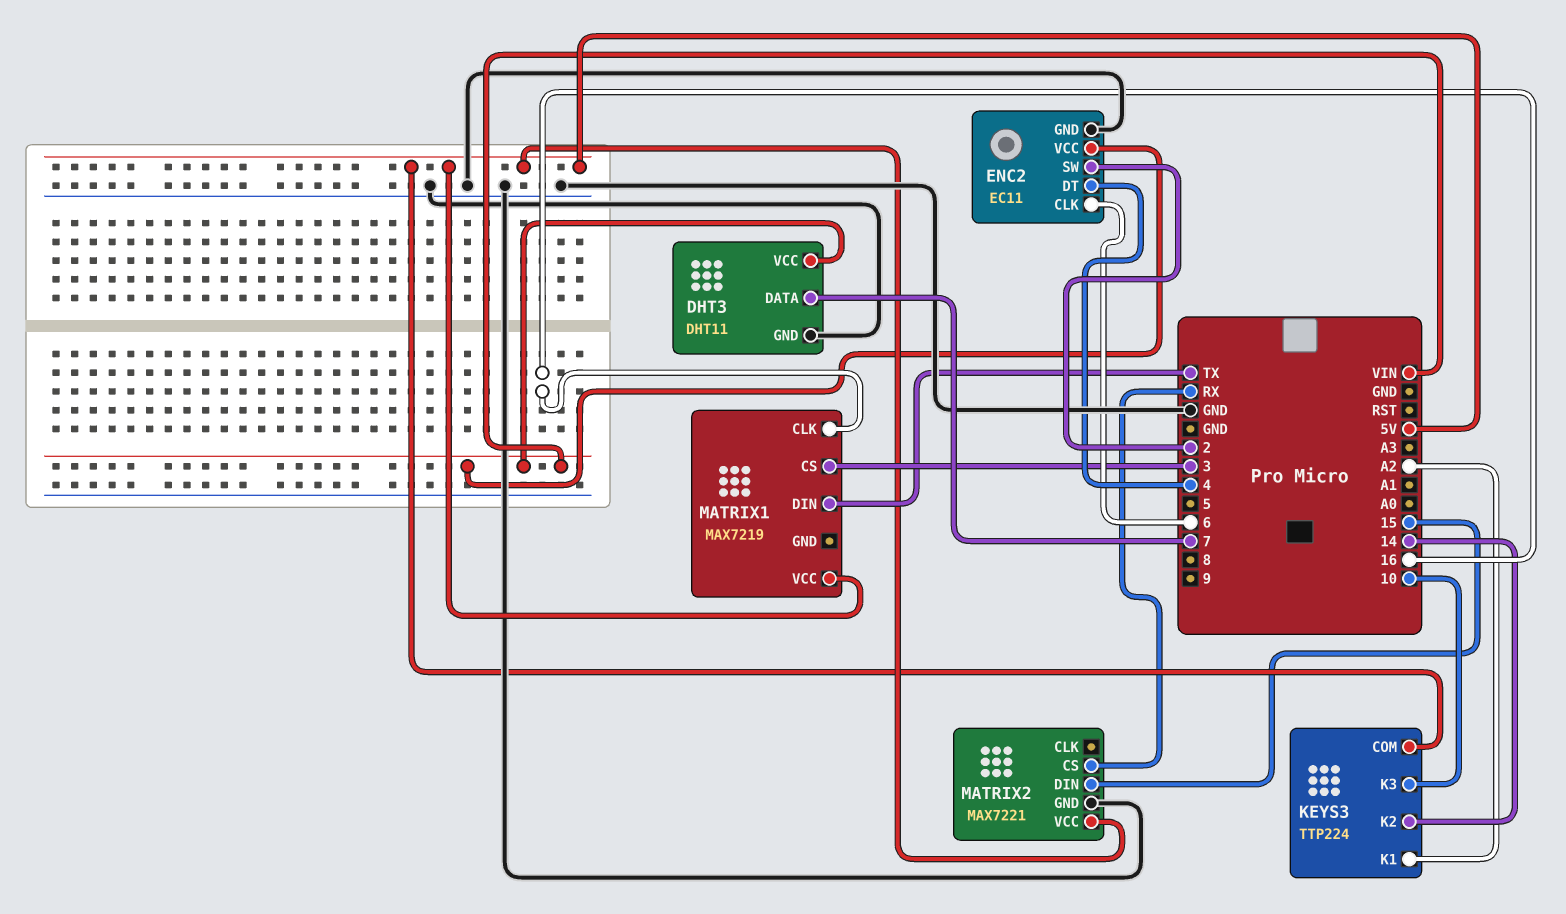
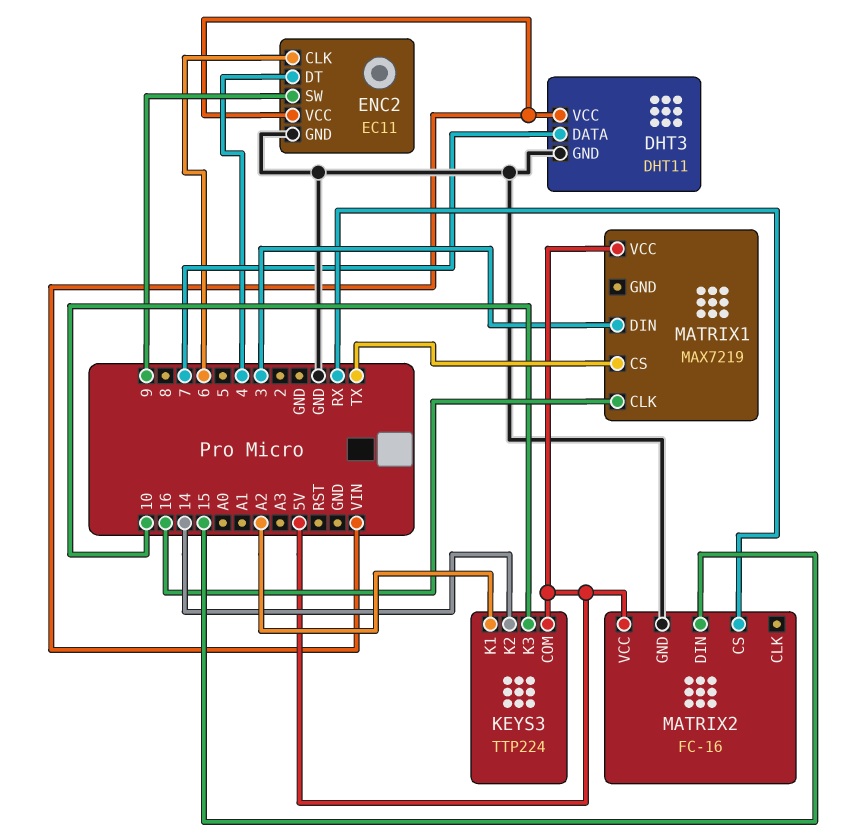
ENC2 pin SW: 2 -> 9
MATRIX1 pin CS: 3 -> TX
MATRIX1 pin DIN: TX -> 3
MATRIX2: MAX7221 -> FC-16

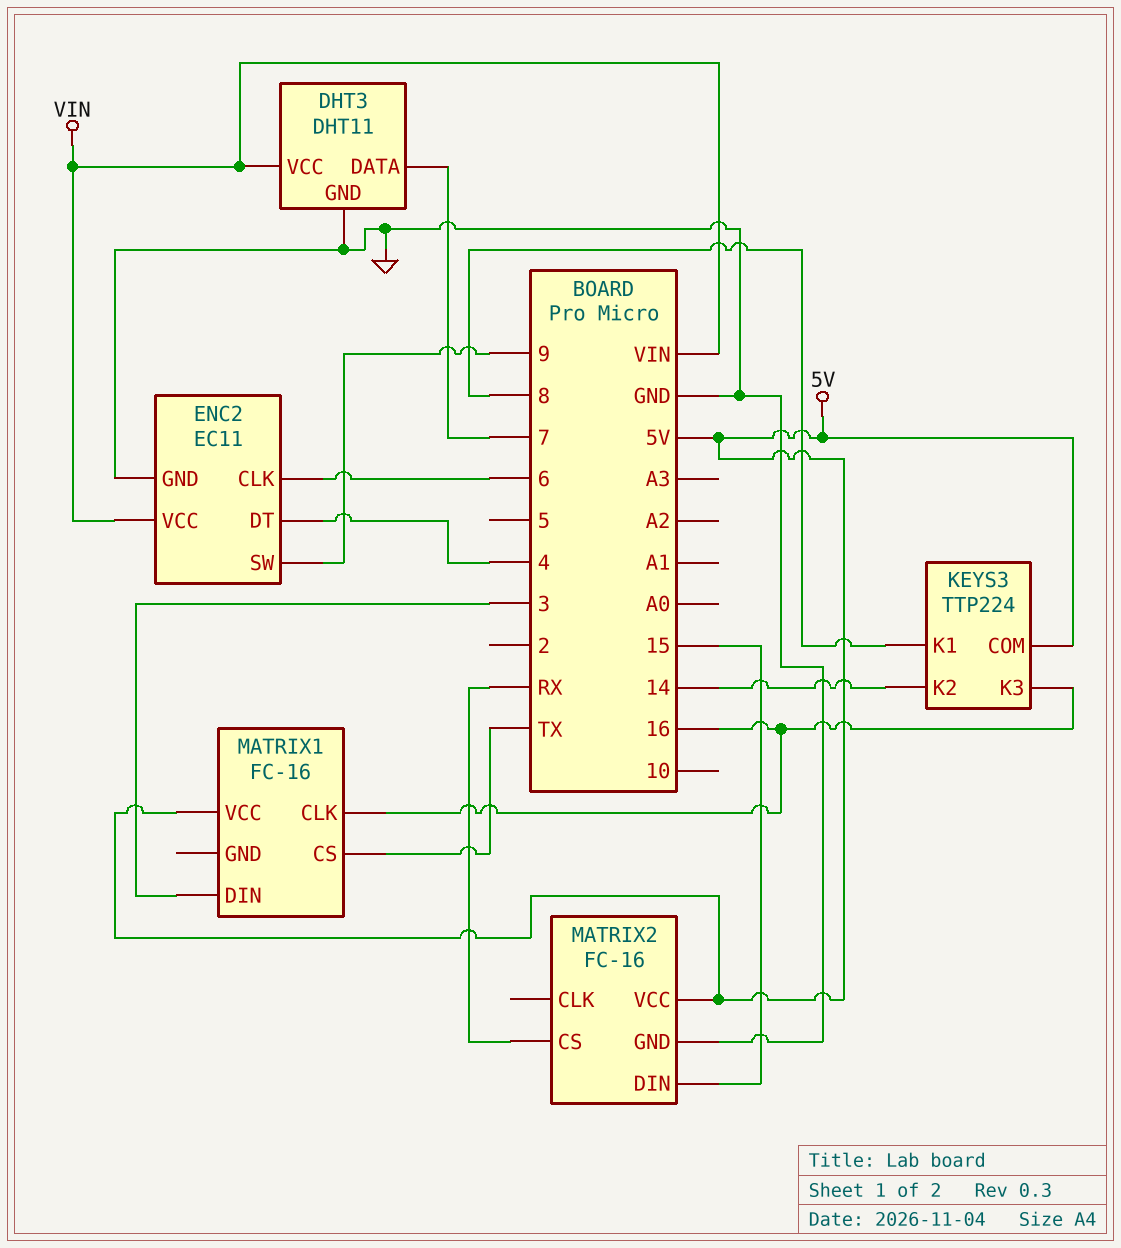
KEYS3 pin K1: A2 -> 8
KEYS3 pin K3: 10 -> 16
MATRIX1: MAX7219 -> FC-16

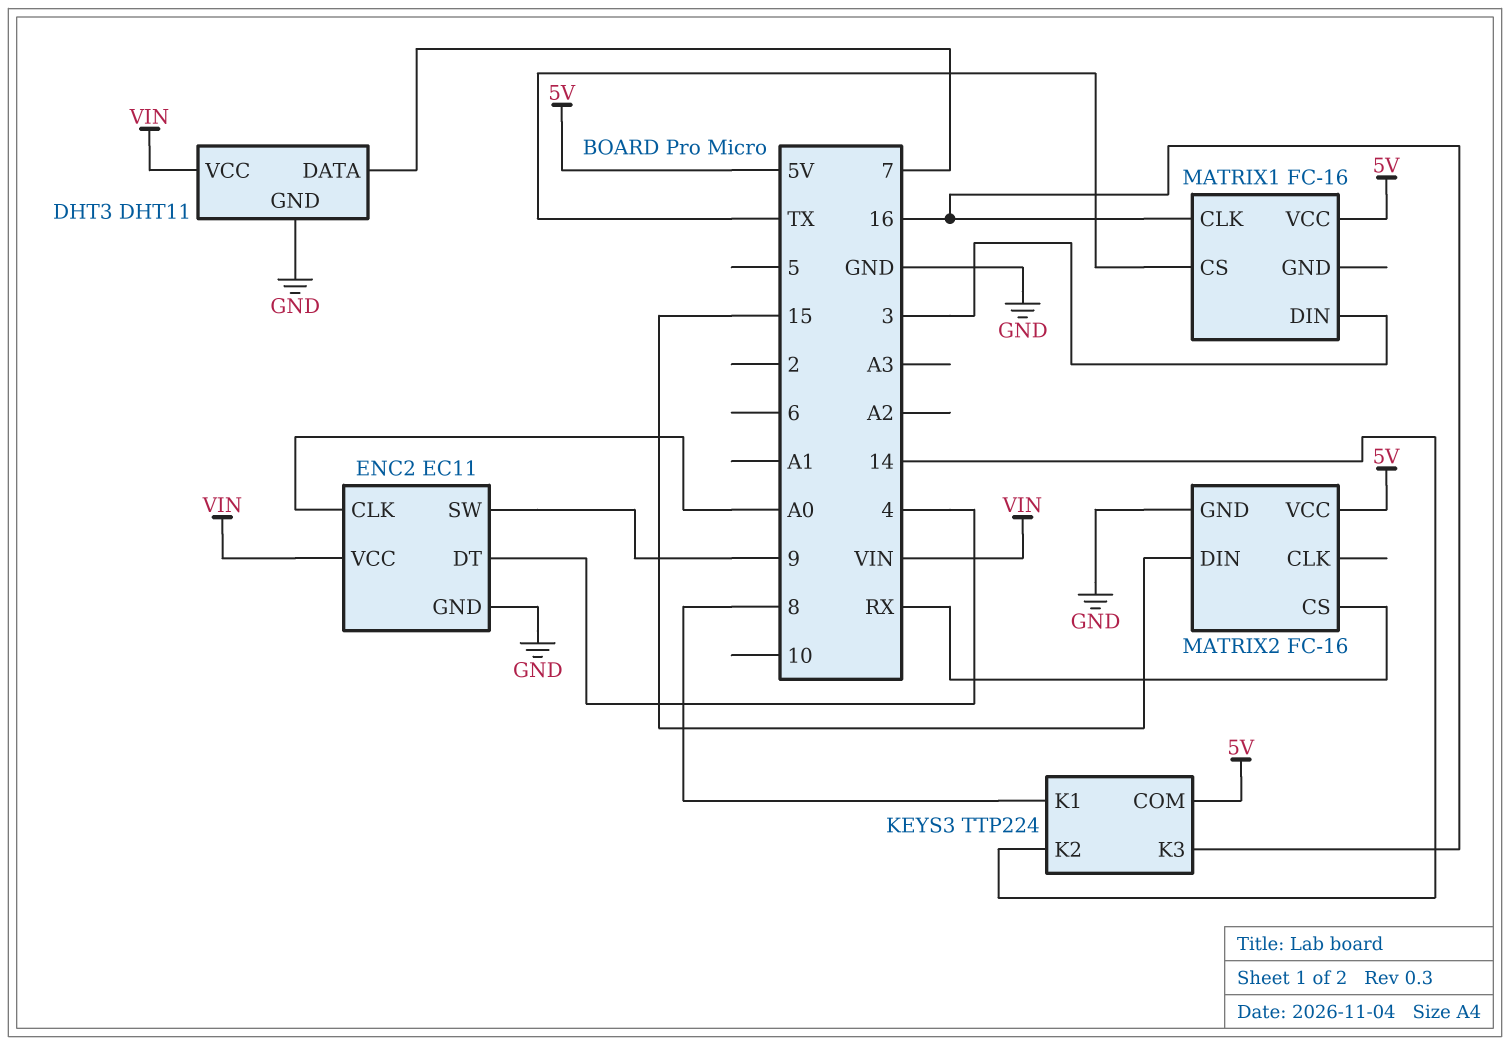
ENC2 pin CLK: 6 -> A0

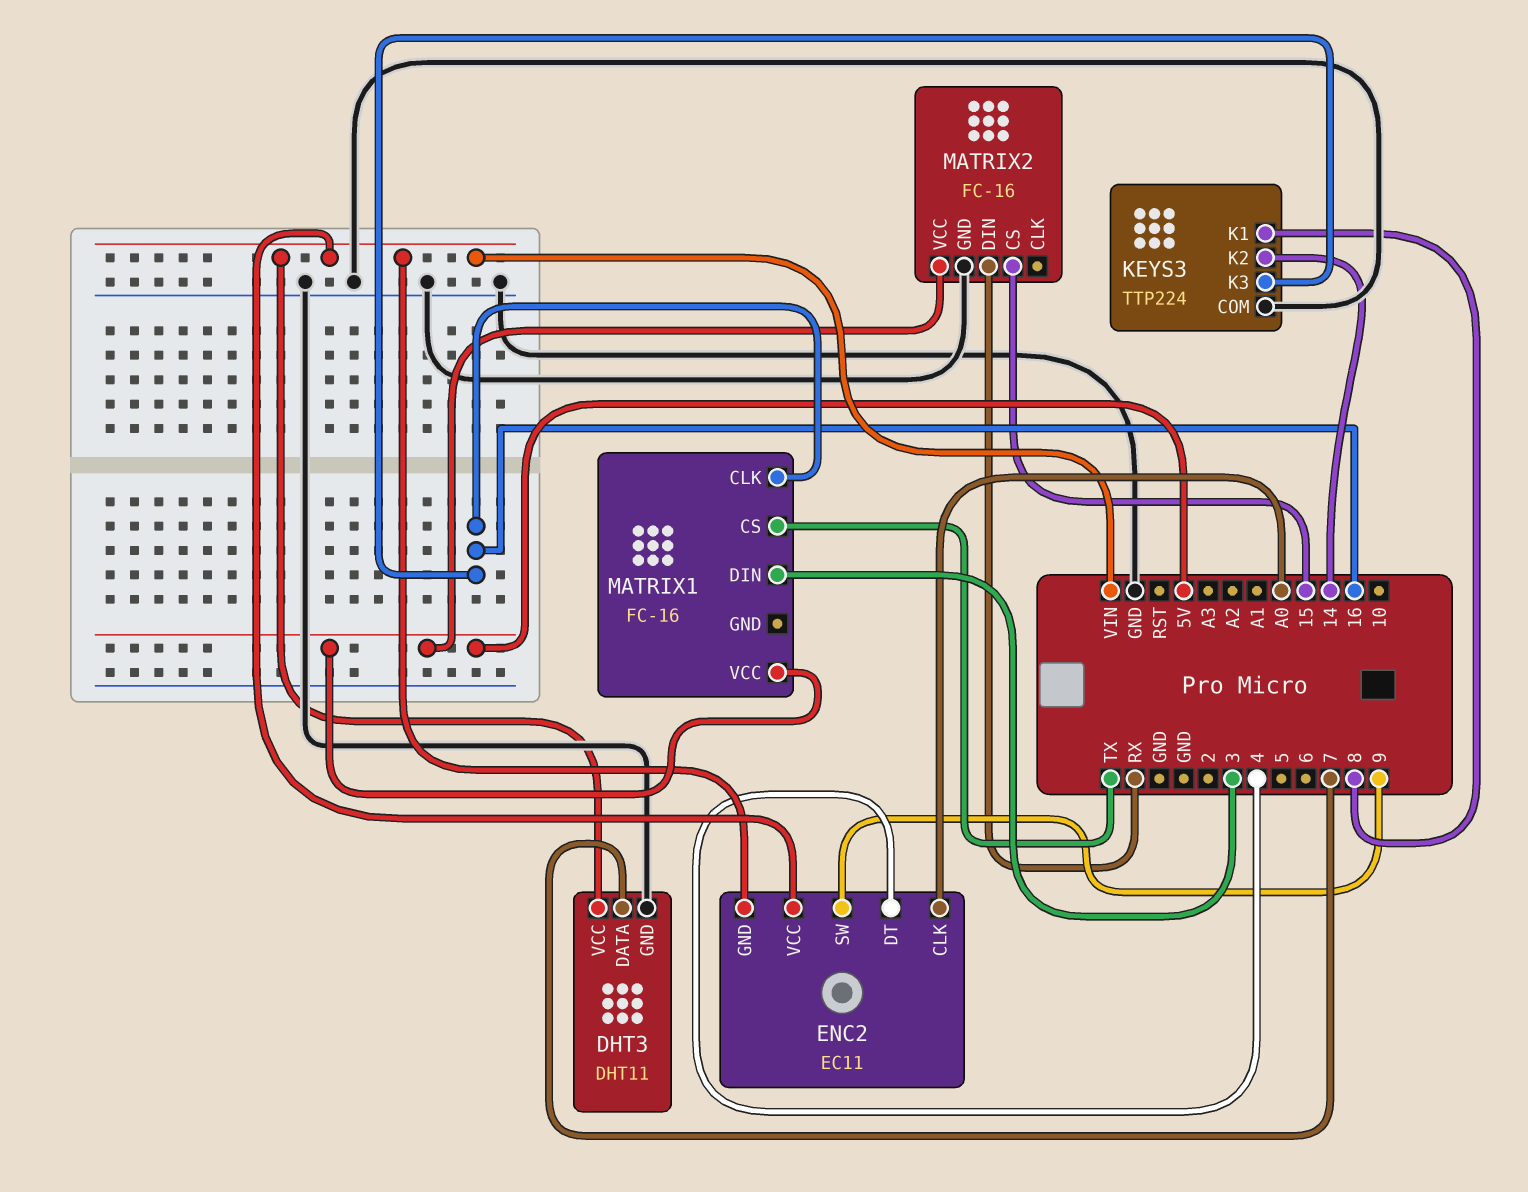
ENC2 pin GND: GND -> VIN
KEYS3 pin COM: 5V -> GND
MATRIX2 pin CS: RX -> 15
MATRIX2 pin DIN: 15 -> RX

